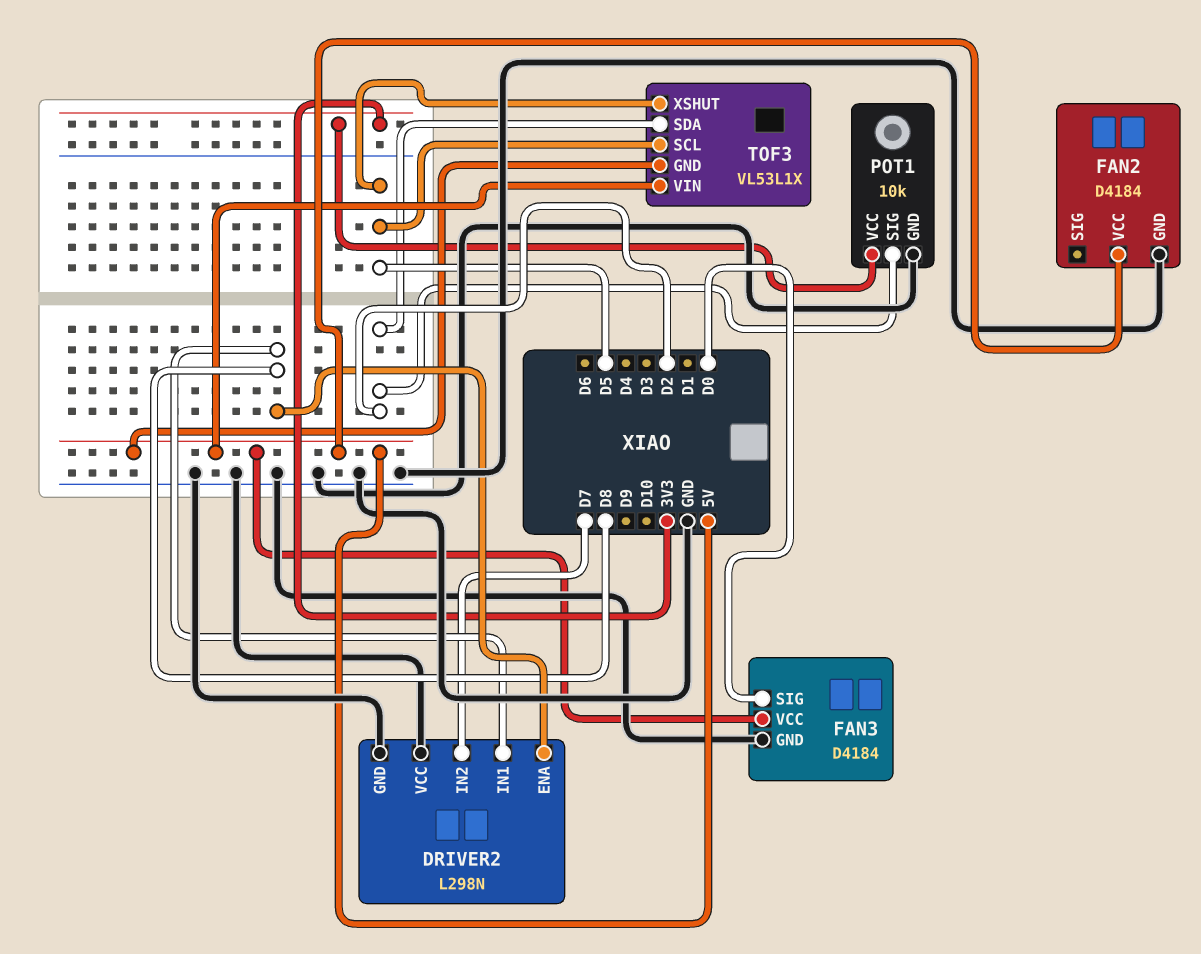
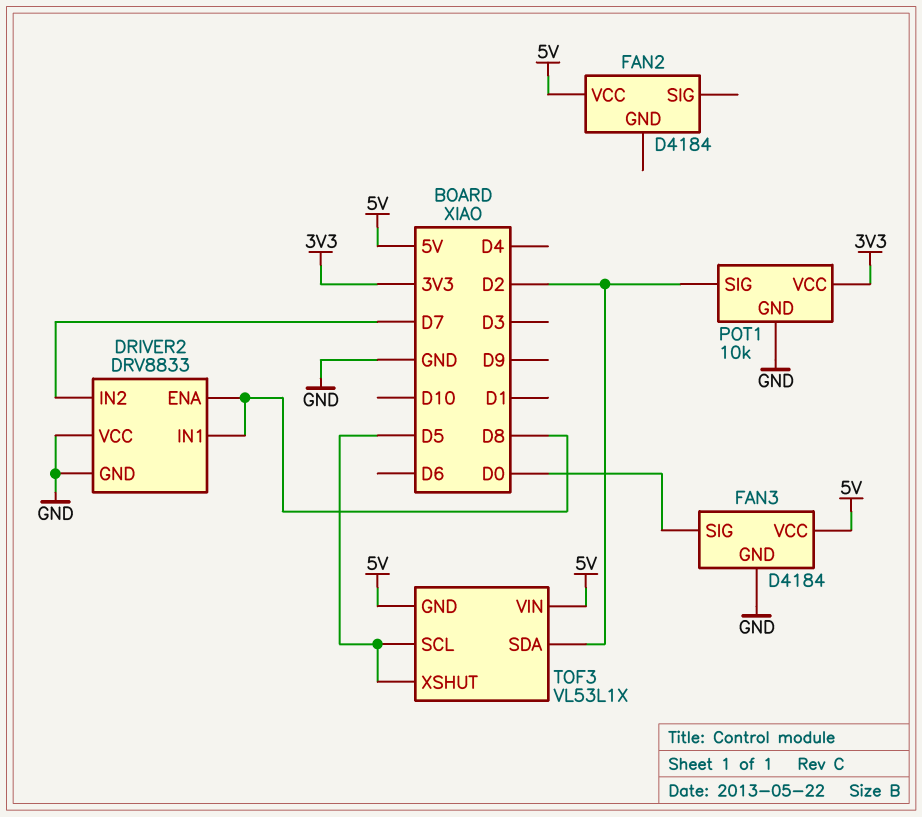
DRIVER2: L298N -> DRV8833
FAN2 pin GND: GND -> none

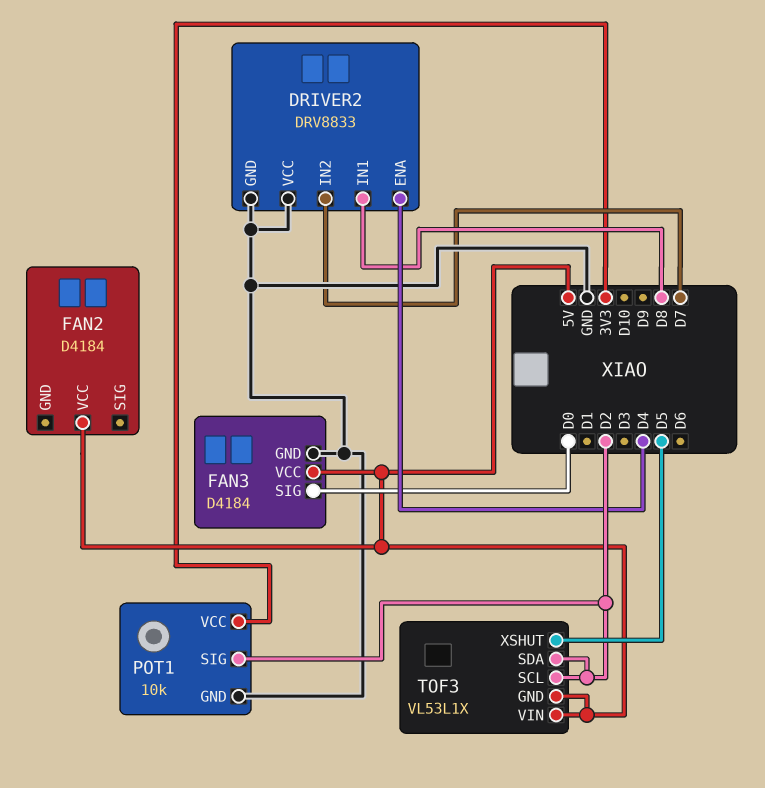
DRIVER2 pin ENA: D8 -> D4
TOF3 pin SCL: D5 -> D2

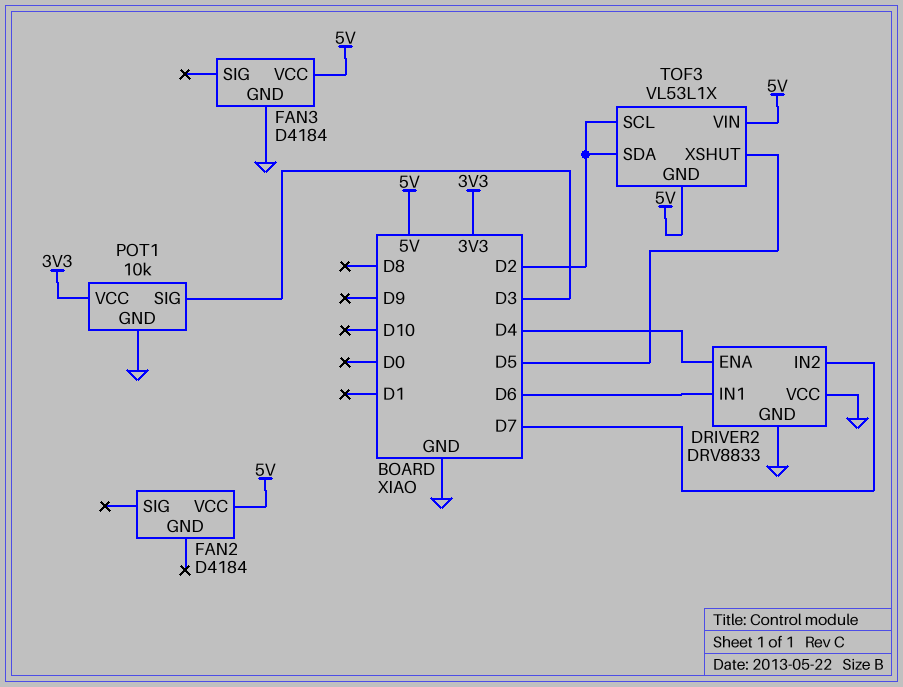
DRIVER2 pin IN1: D8 -> D6
FAN3 pin SIG: D0 -> none
POT1 pin SIG: D2 -> D3

